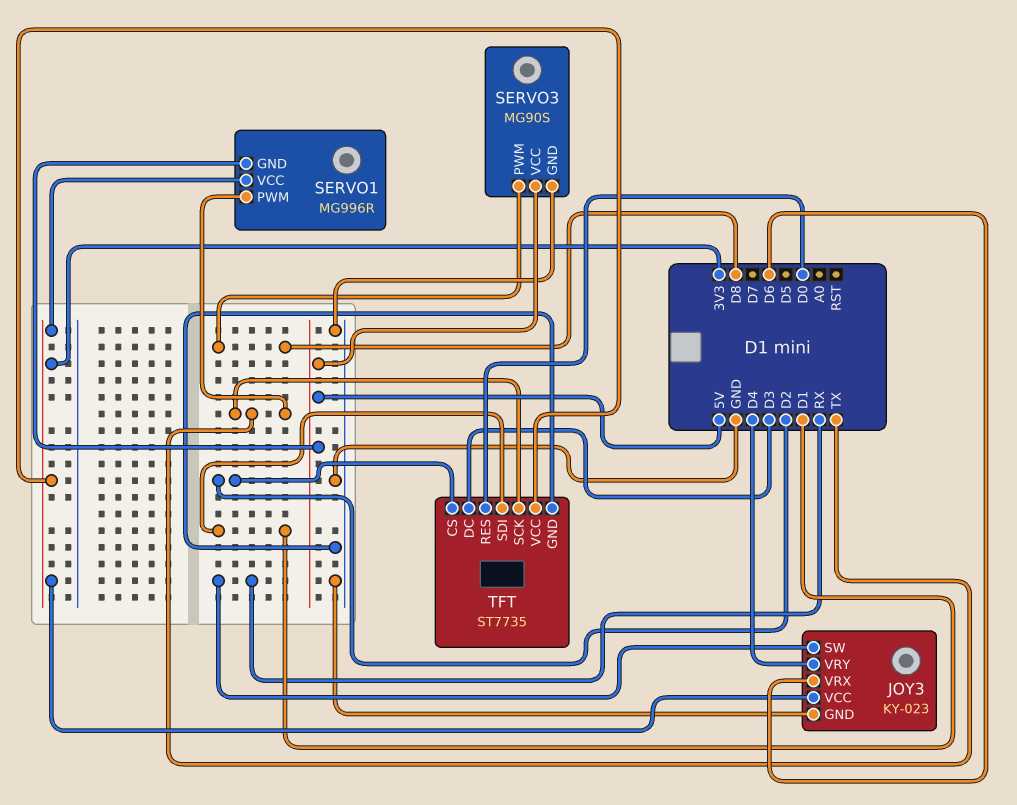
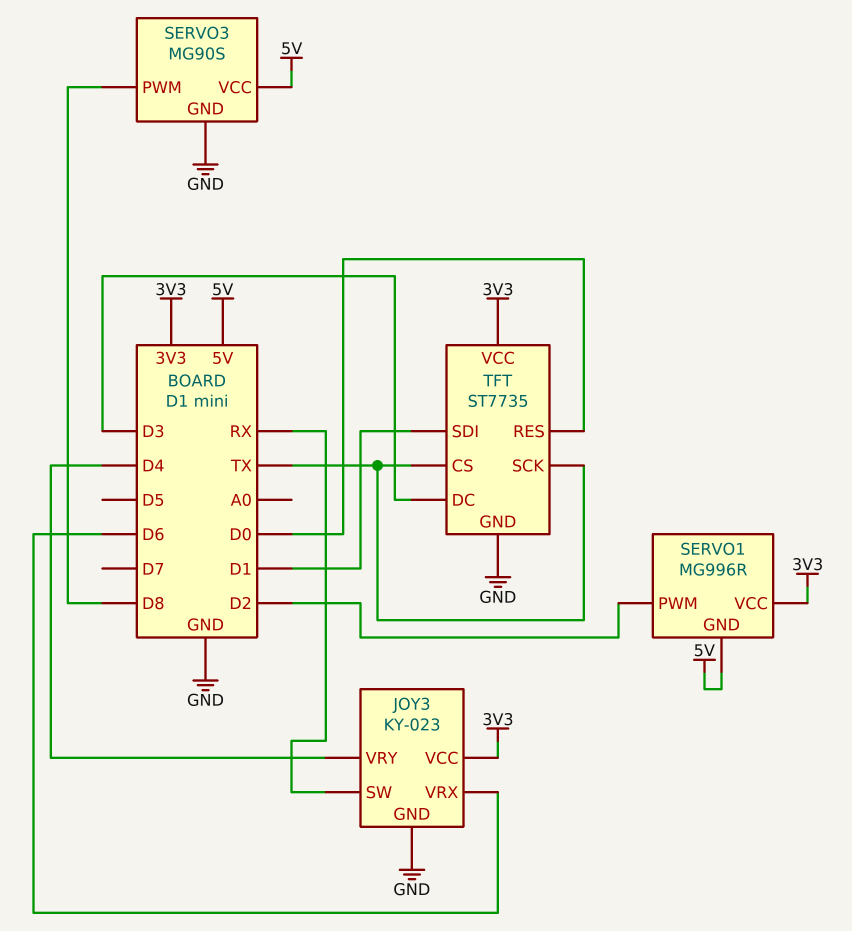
SERVO1 pin PWM: TX -> D2
TFT pin CS: D2 -> TX

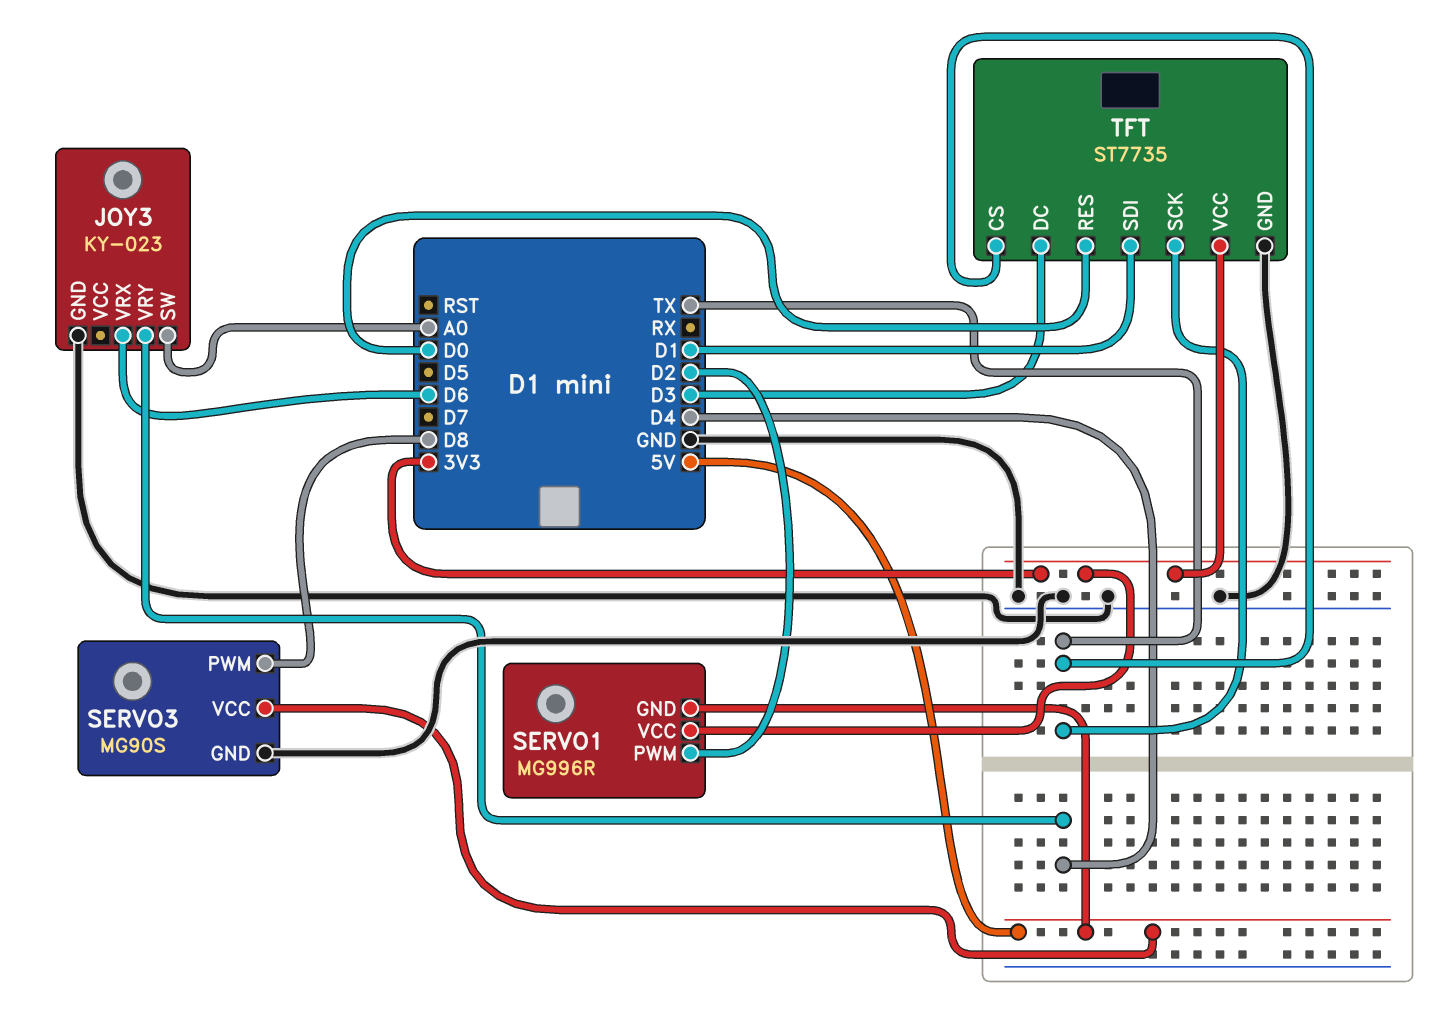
JOY3 pin SW: RX -> A0
JOY3 pin VCC: 3V3 -> none

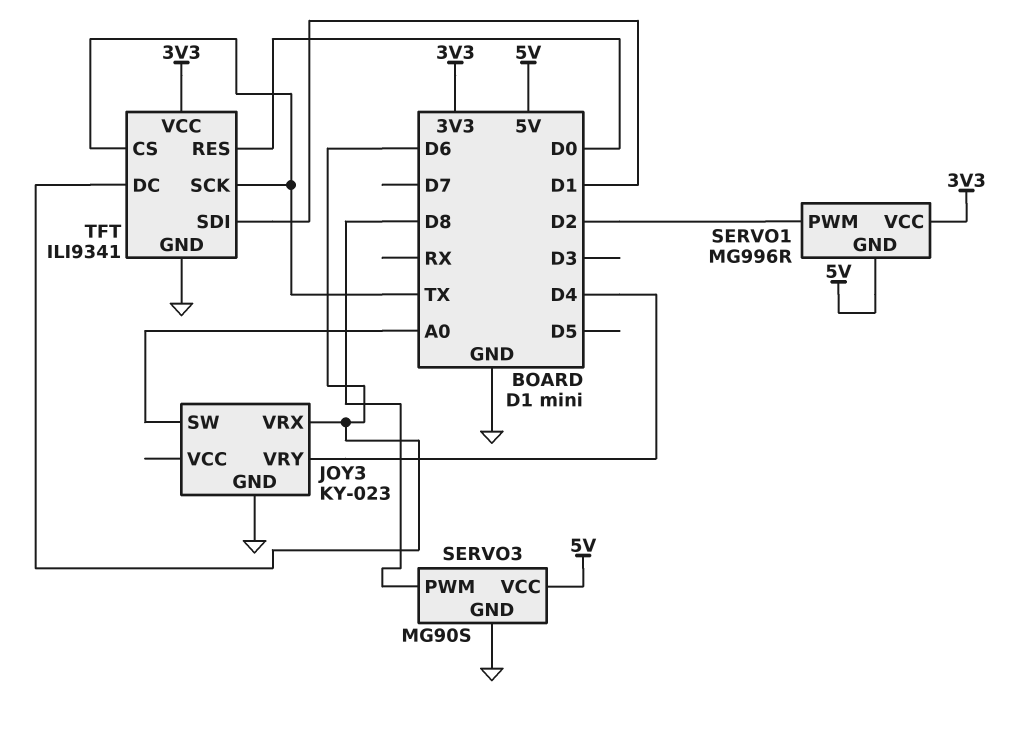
TFT: ST7735 -> ILI9341
TFT pin DC: D3 -> D6

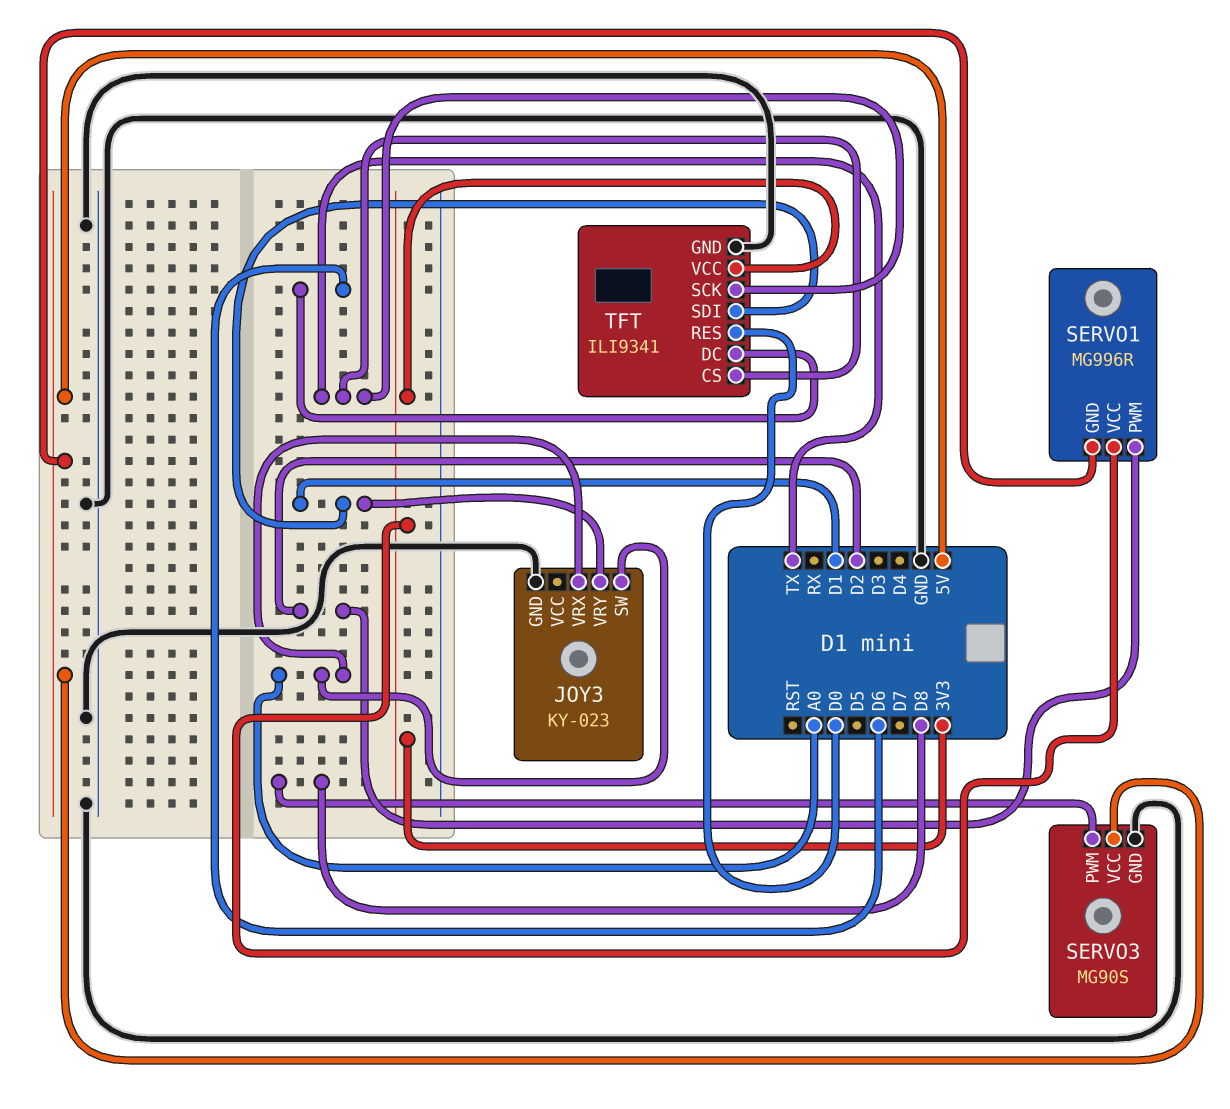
JOY3 pin VRX: D6 -> A0
JOY3 pin VRY: D4 -> D1

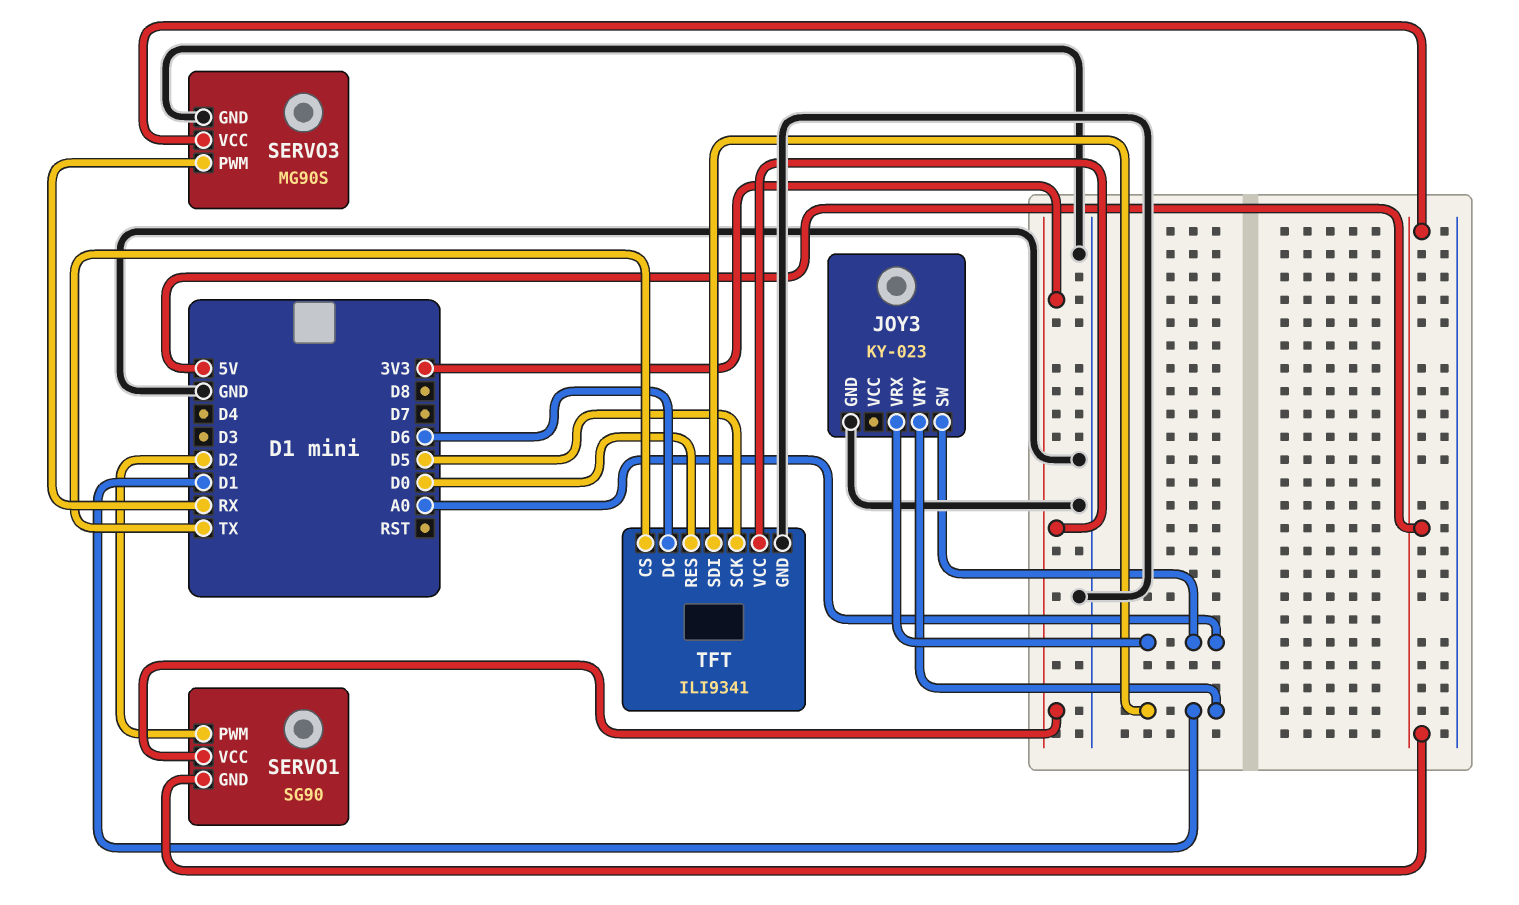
SERVO1: MG996R -> SG90
SERVO3 pin PWM: D8 -> RX
TFT pin SCK: TX -> D5

